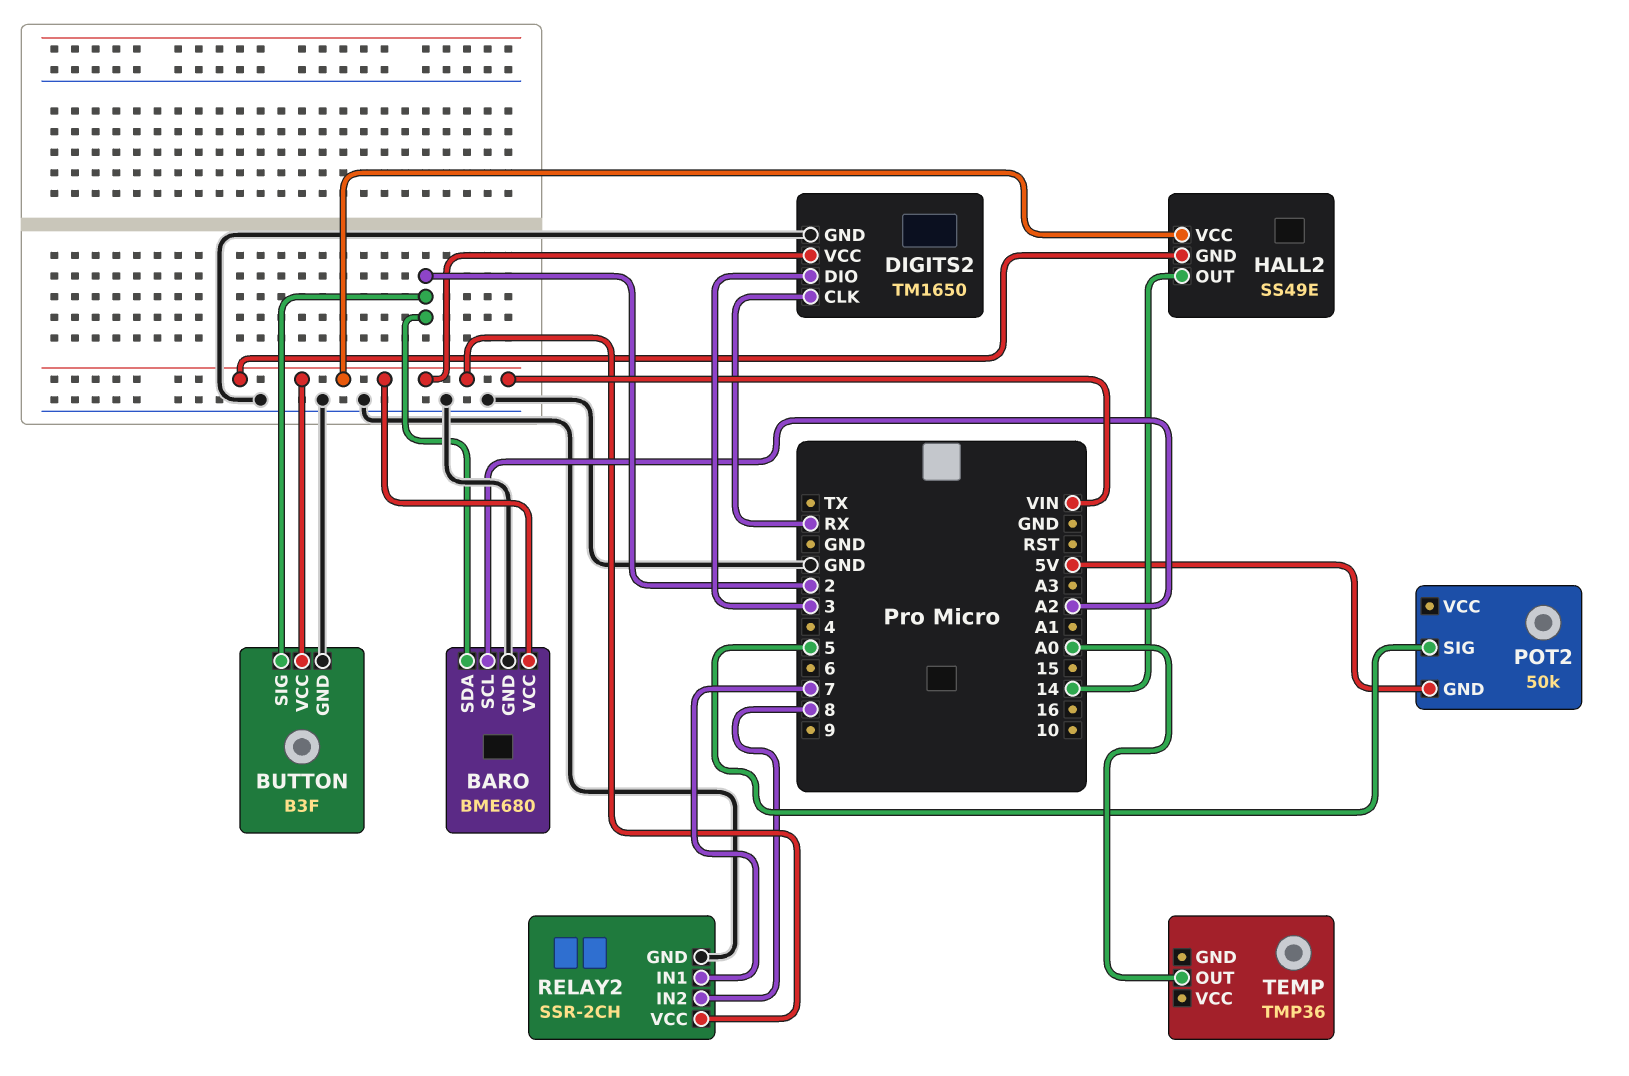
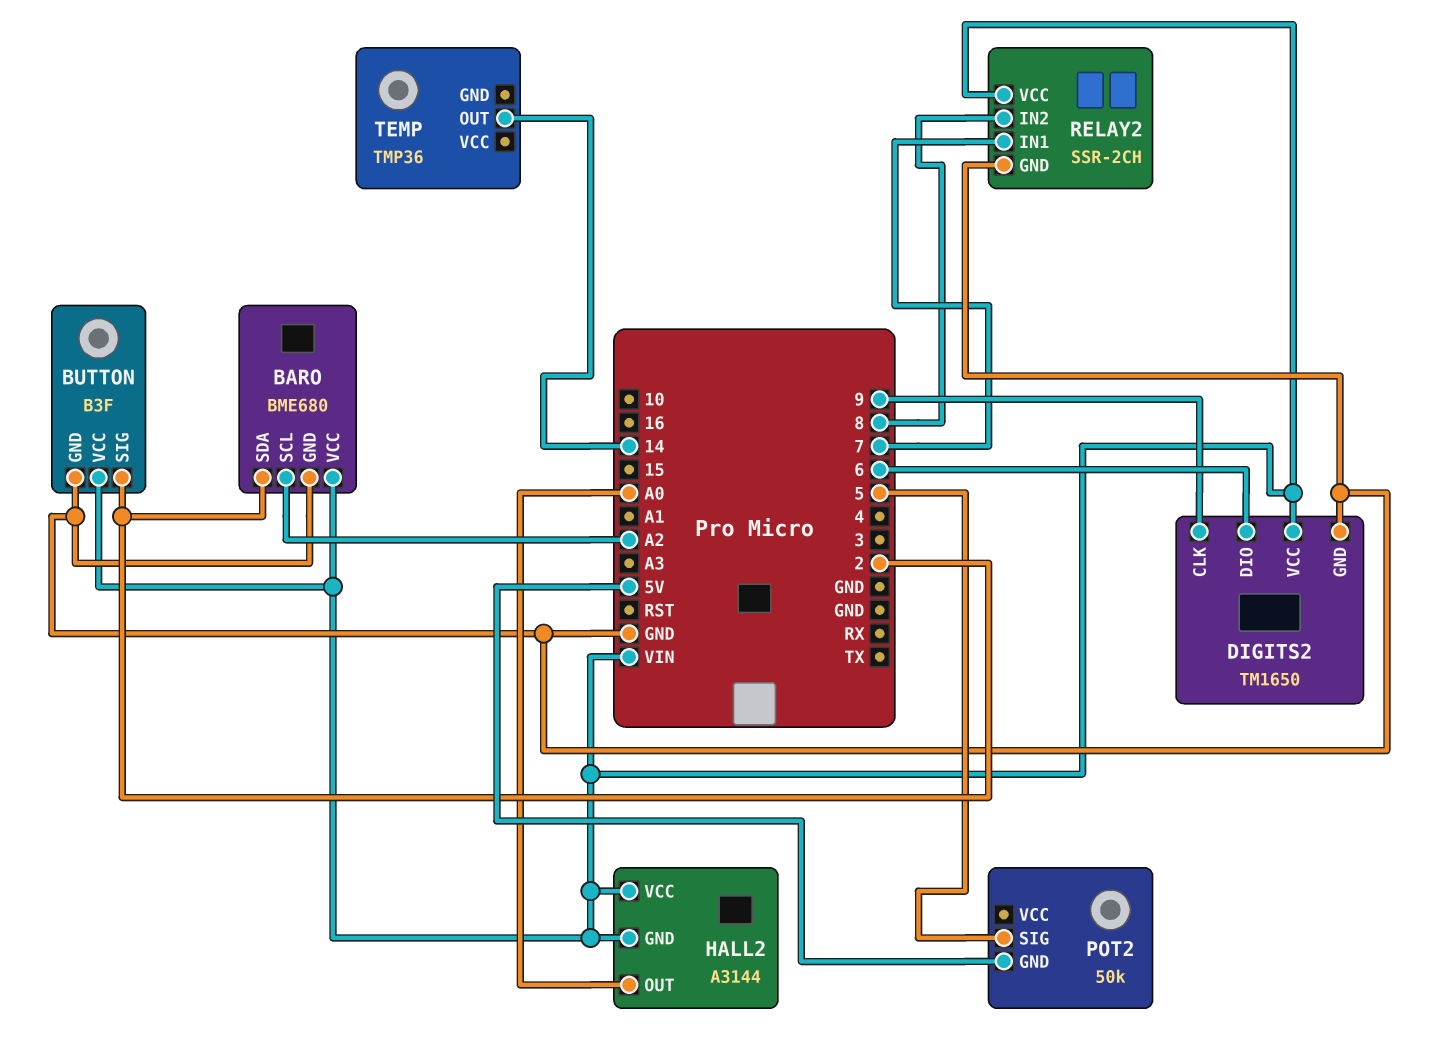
DIGITS2 pin CLK: RX -> 9
DIGITS2 pin DIO: 3 -> 6
HALL2: SS49E -> A3144
HALL2 pin OUT: 14 -> A0
TEMP pin OUT: A0 -> 14

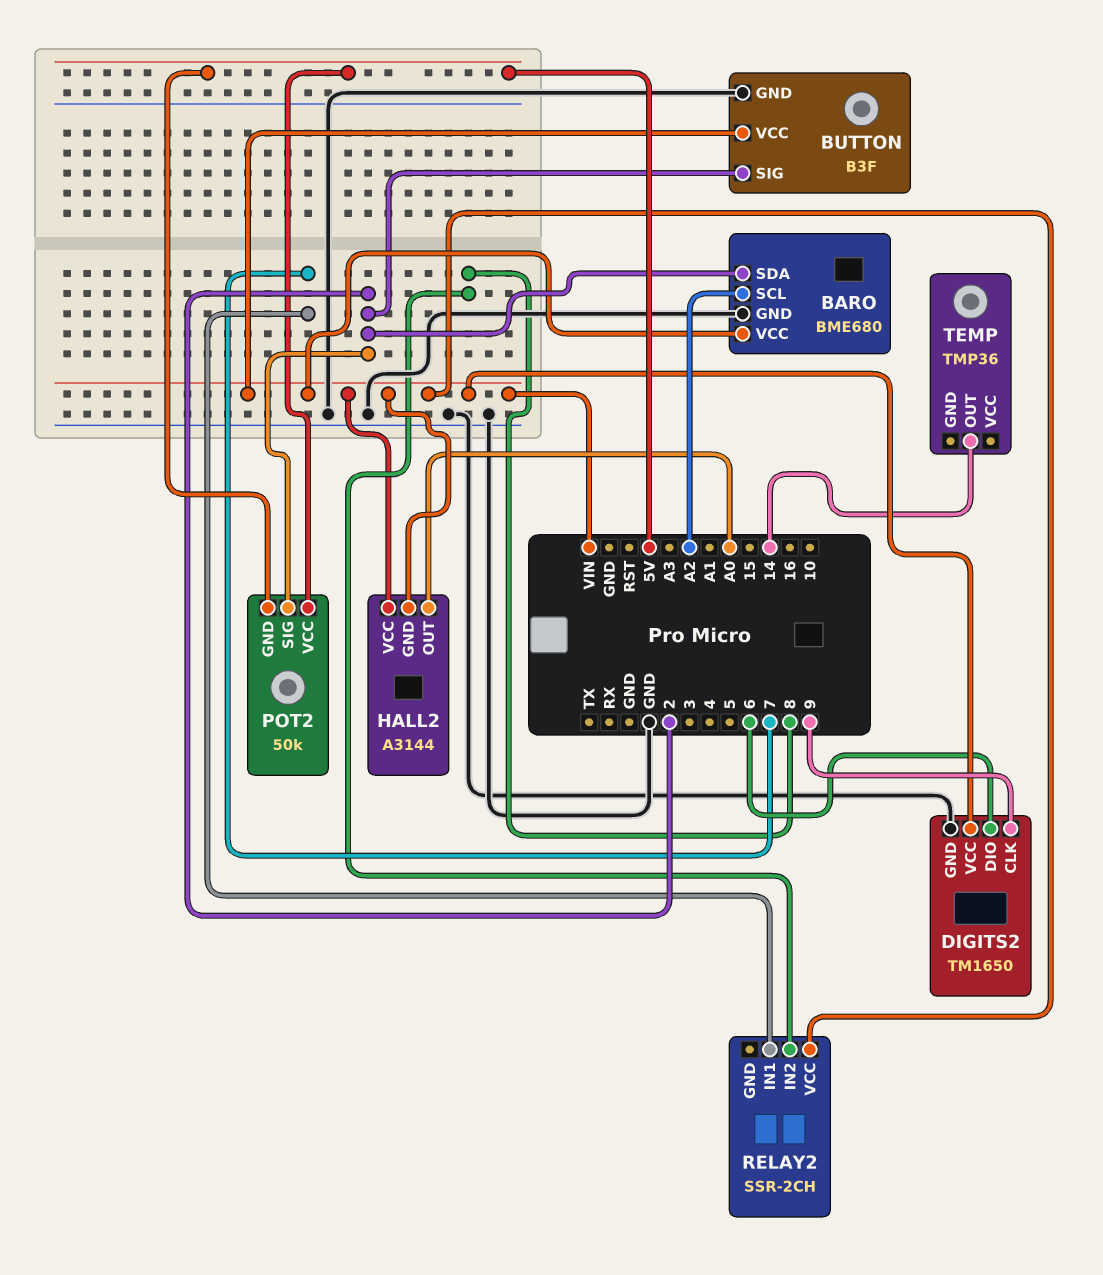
POT2 pin SIG: 5 -> 2
POT2 pin VCC: none -> 5V
RELAY2 pin GND: GND -> none

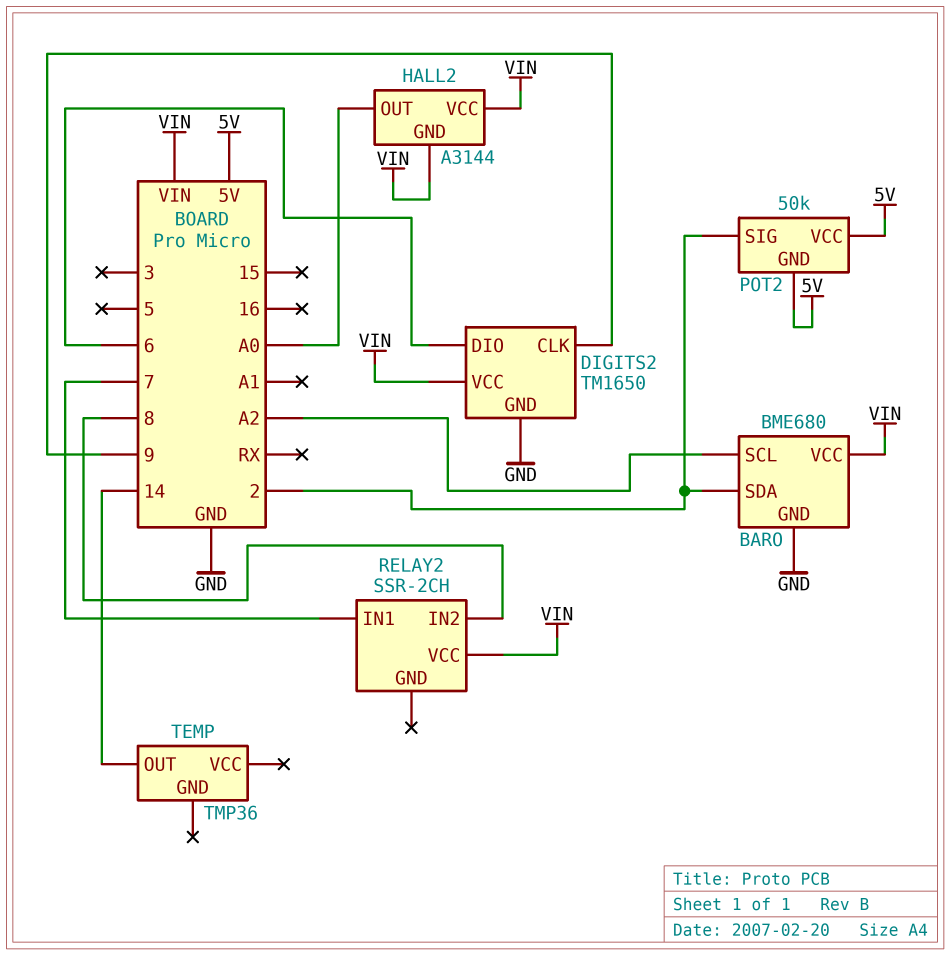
BUTTON: B3F -> none
BUTTON pin GND: GND -> none
BUTTON pin SIG: 2 -> none
BUTTON pin VCC: VIN -> none

